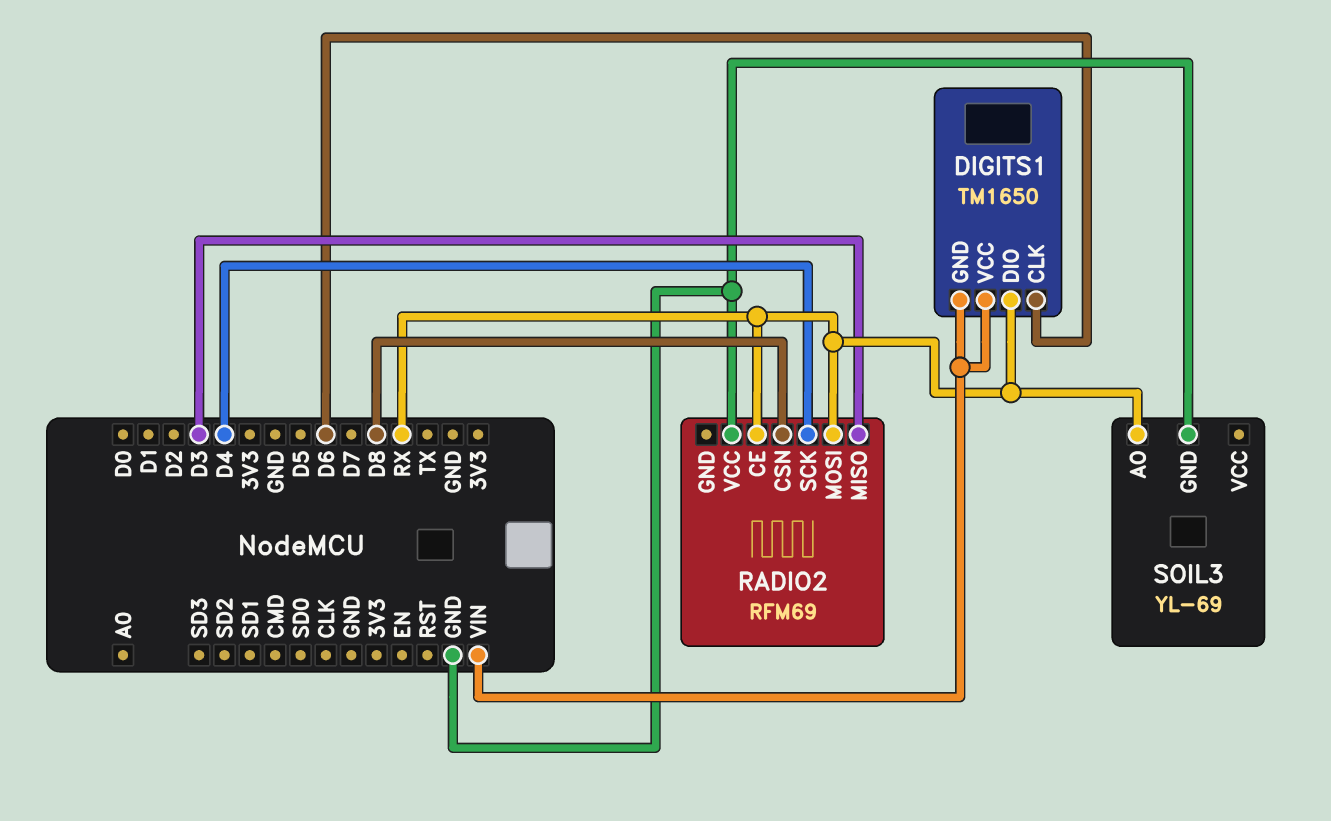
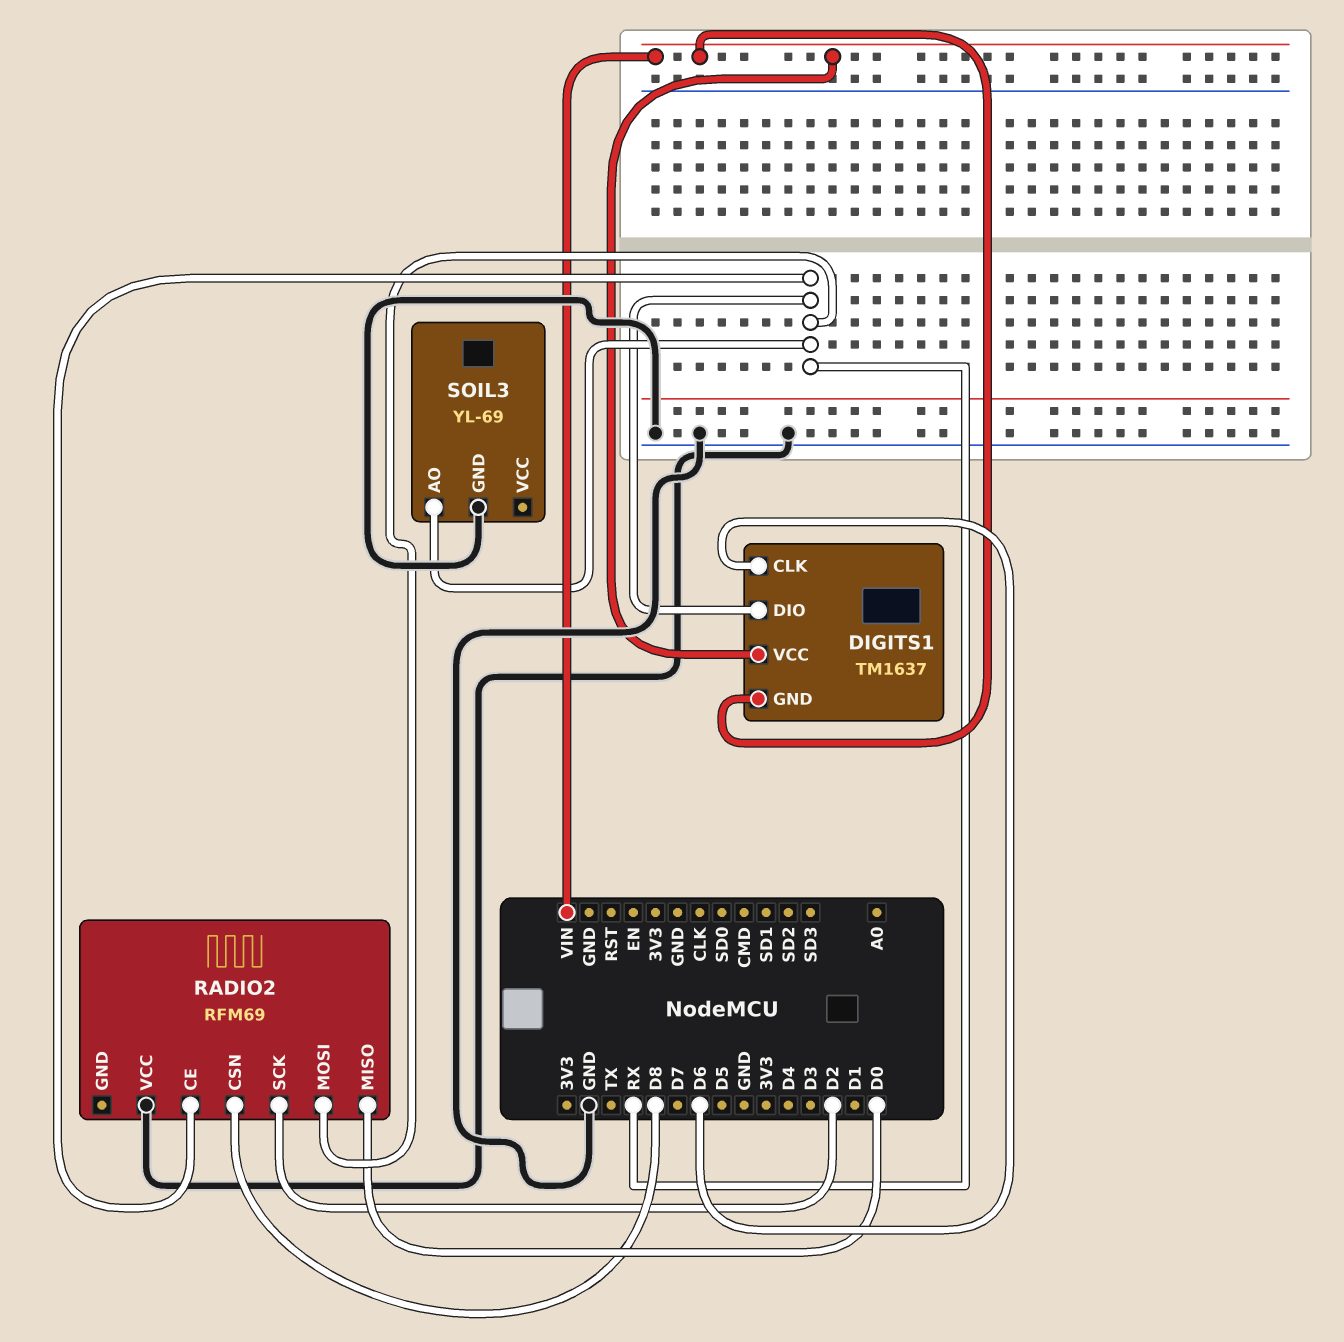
DIGITS1: TM1650 -> TM1637
RADIO2 pin MISO: D3 -> D0
RADIO2 pin SCK: D4 -> D2

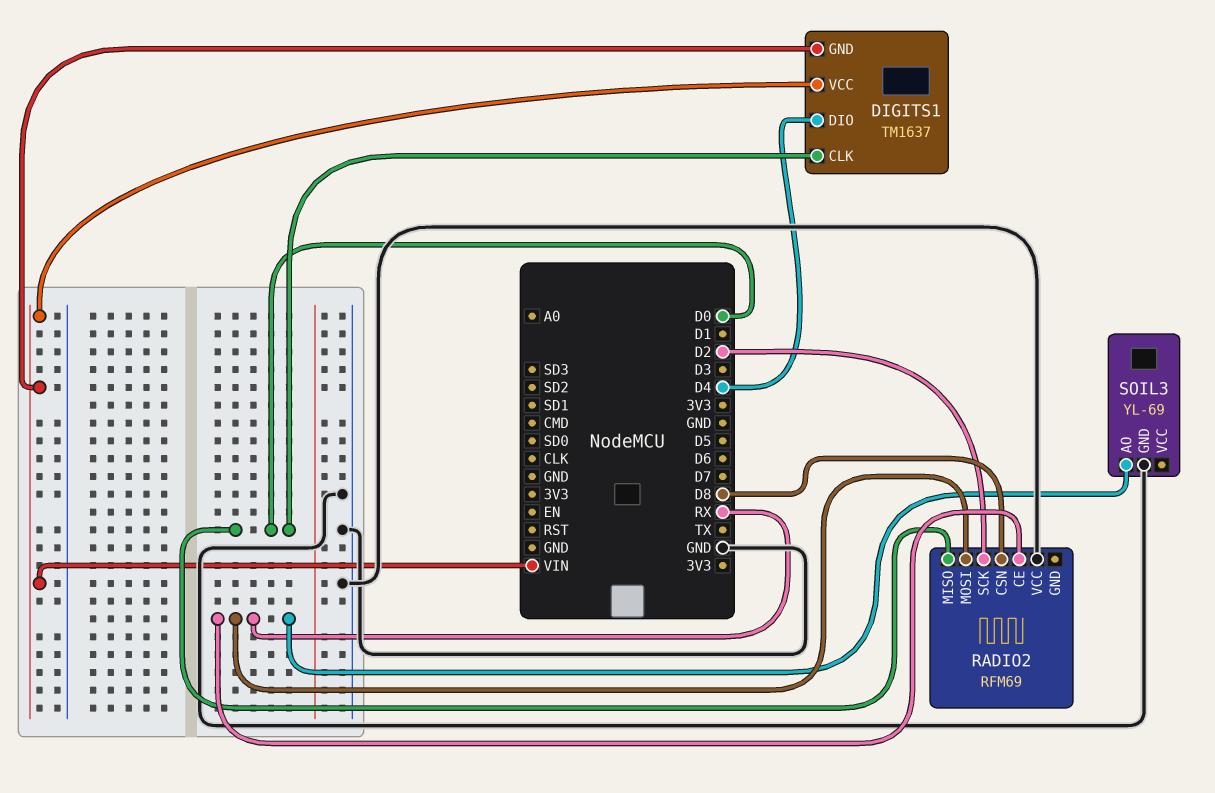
DIGITS1 pin CLK: D6 -> D0
DIGITS1 pin DIO: RX -> D4

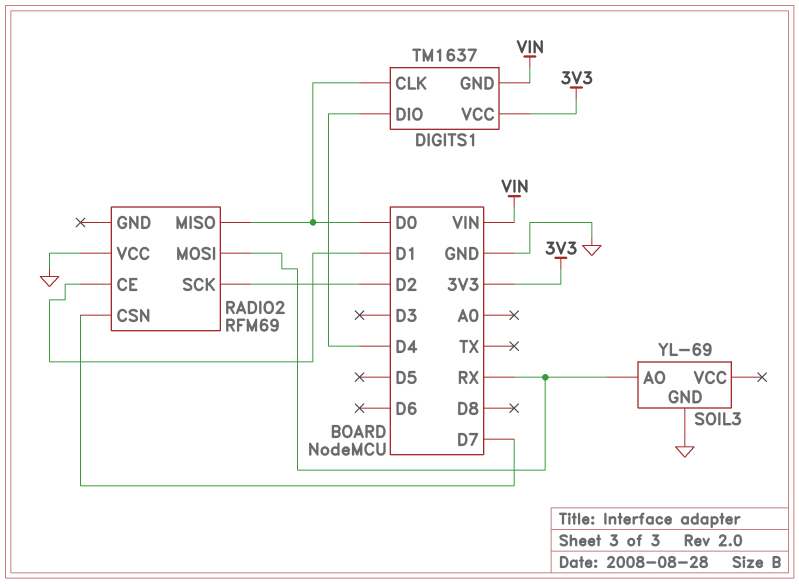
DIGITS1 pin VCC: VIN -> 3V3
RADIO2 pin CE: RX -> D1
RADIO2 pin CSN: D8 -> D7

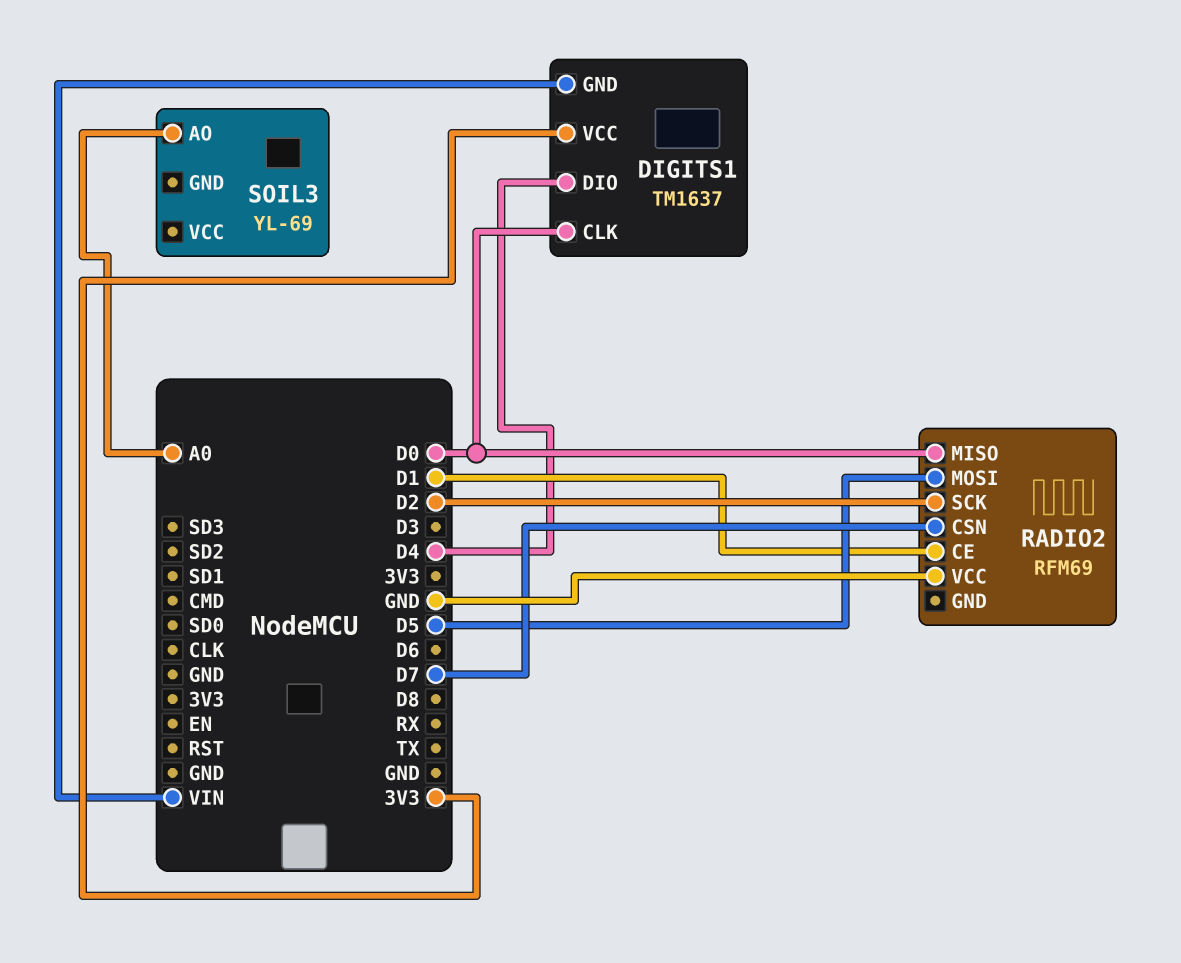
RADIO2 pin MOSI: RX -> D5
SOIL3 pin AO: RX -> A0
SOIL3 pin GND: GND -> none

